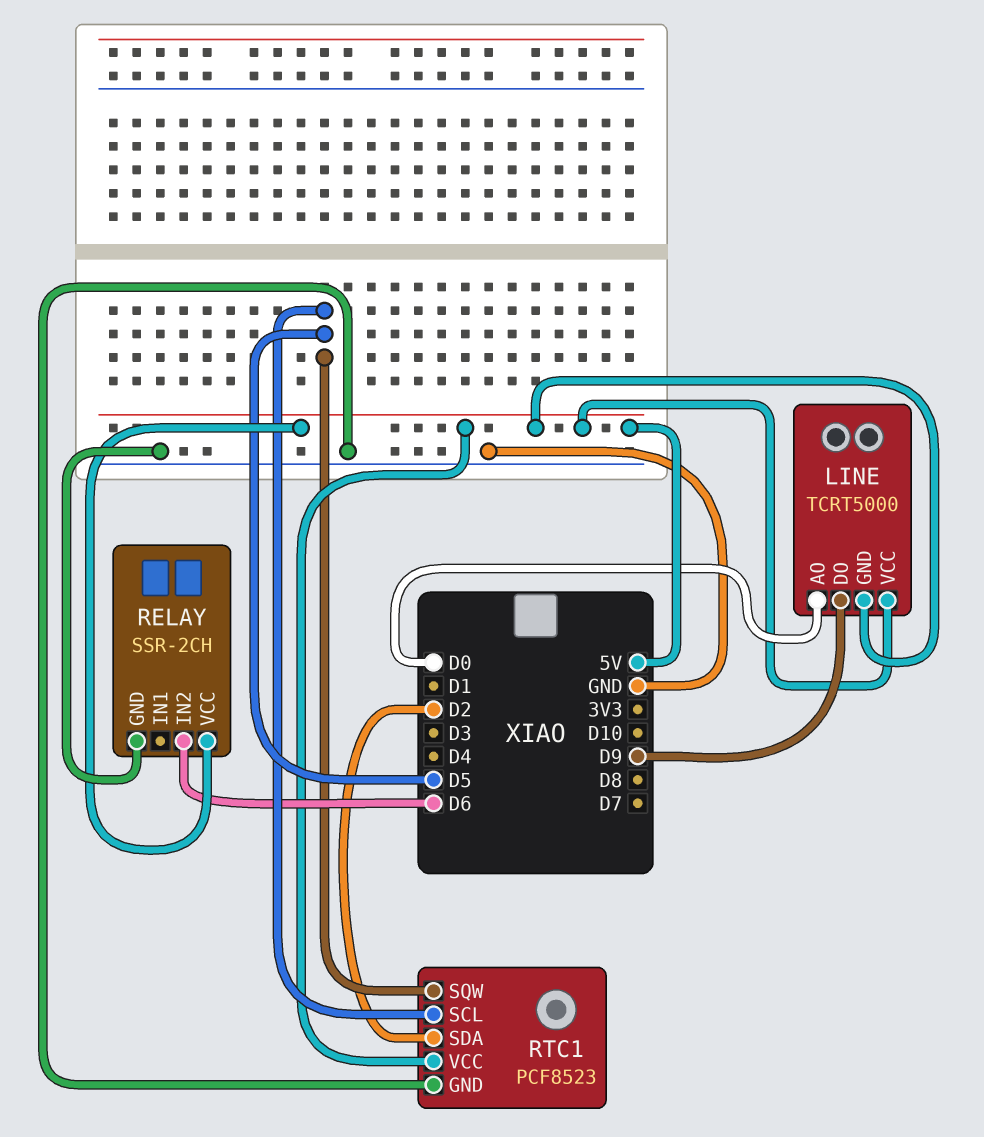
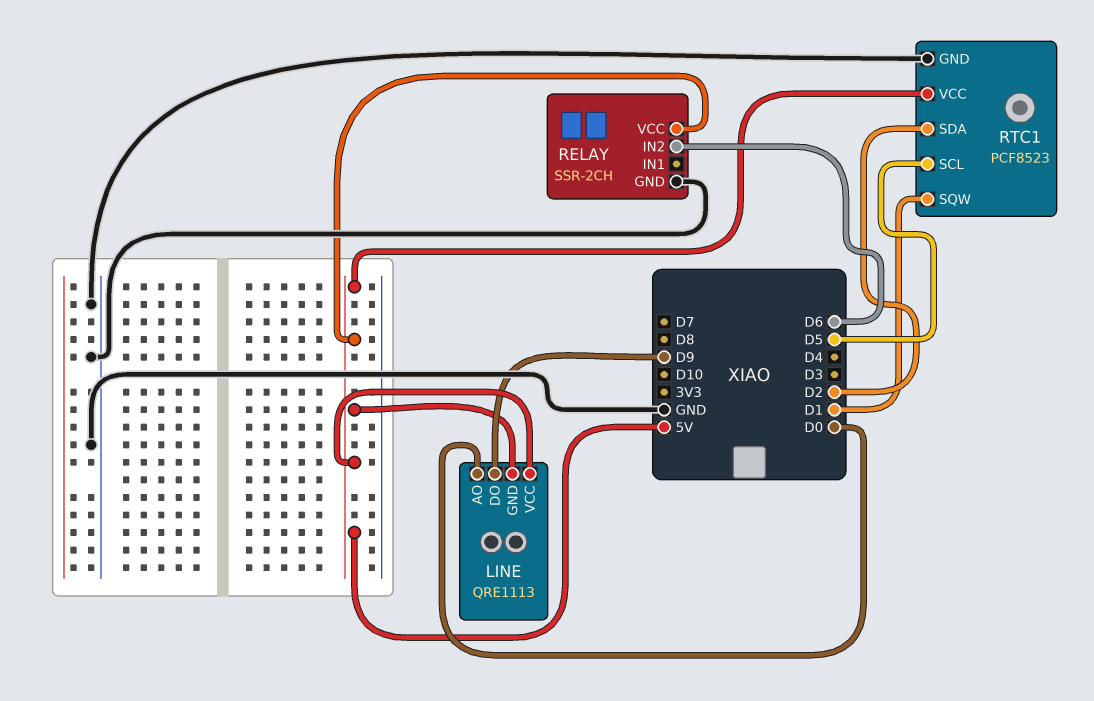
LINE: TCRT5000 -> QRE1113
RTC1 pin SQW: D5 -> D1

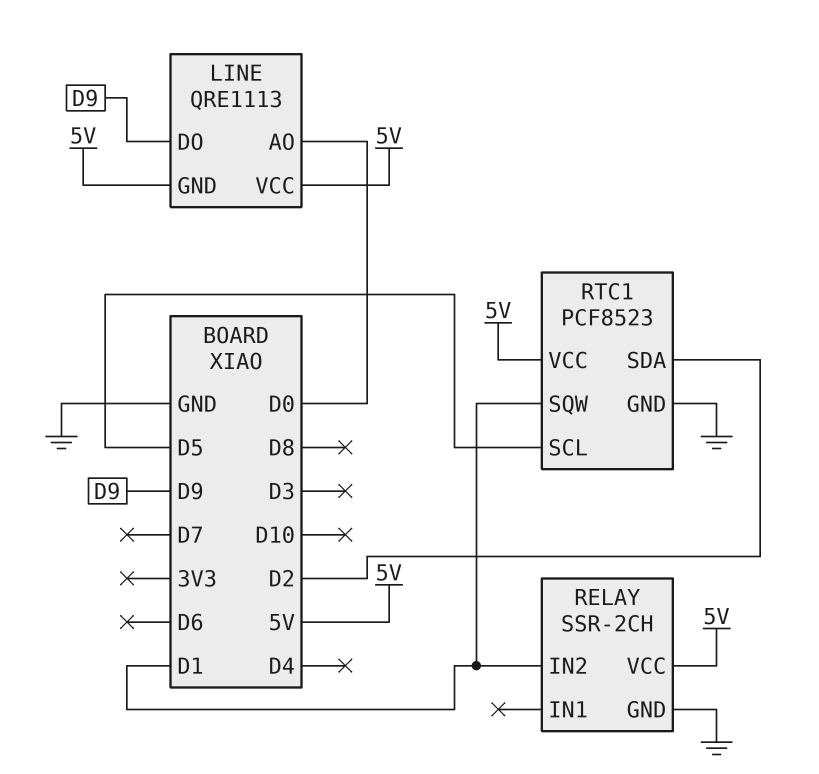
RELAY pin IN2: D6 -> D1

